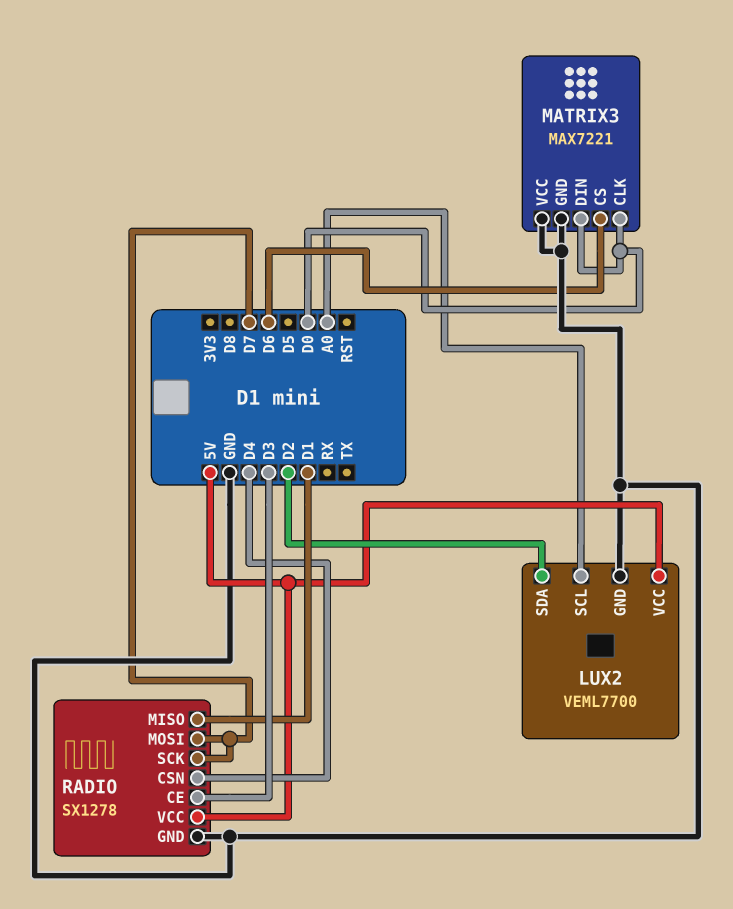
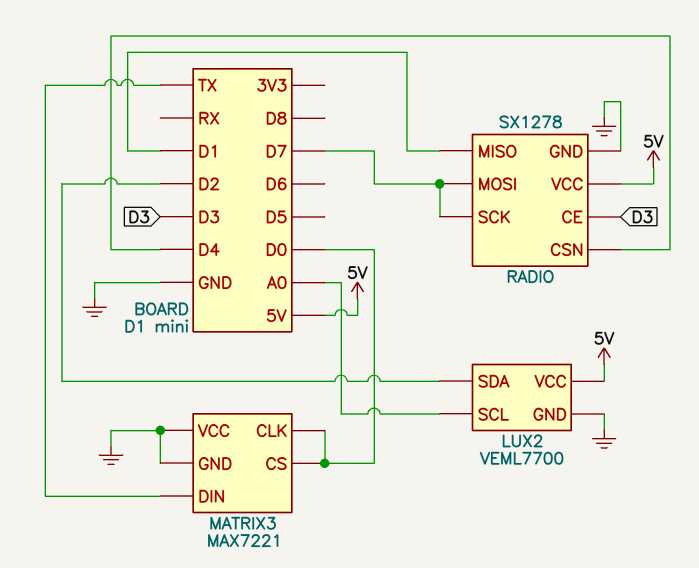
MATRIX3 pin CS: D6 -> D0
MATRIX3 pin DIN: D0 -> TX

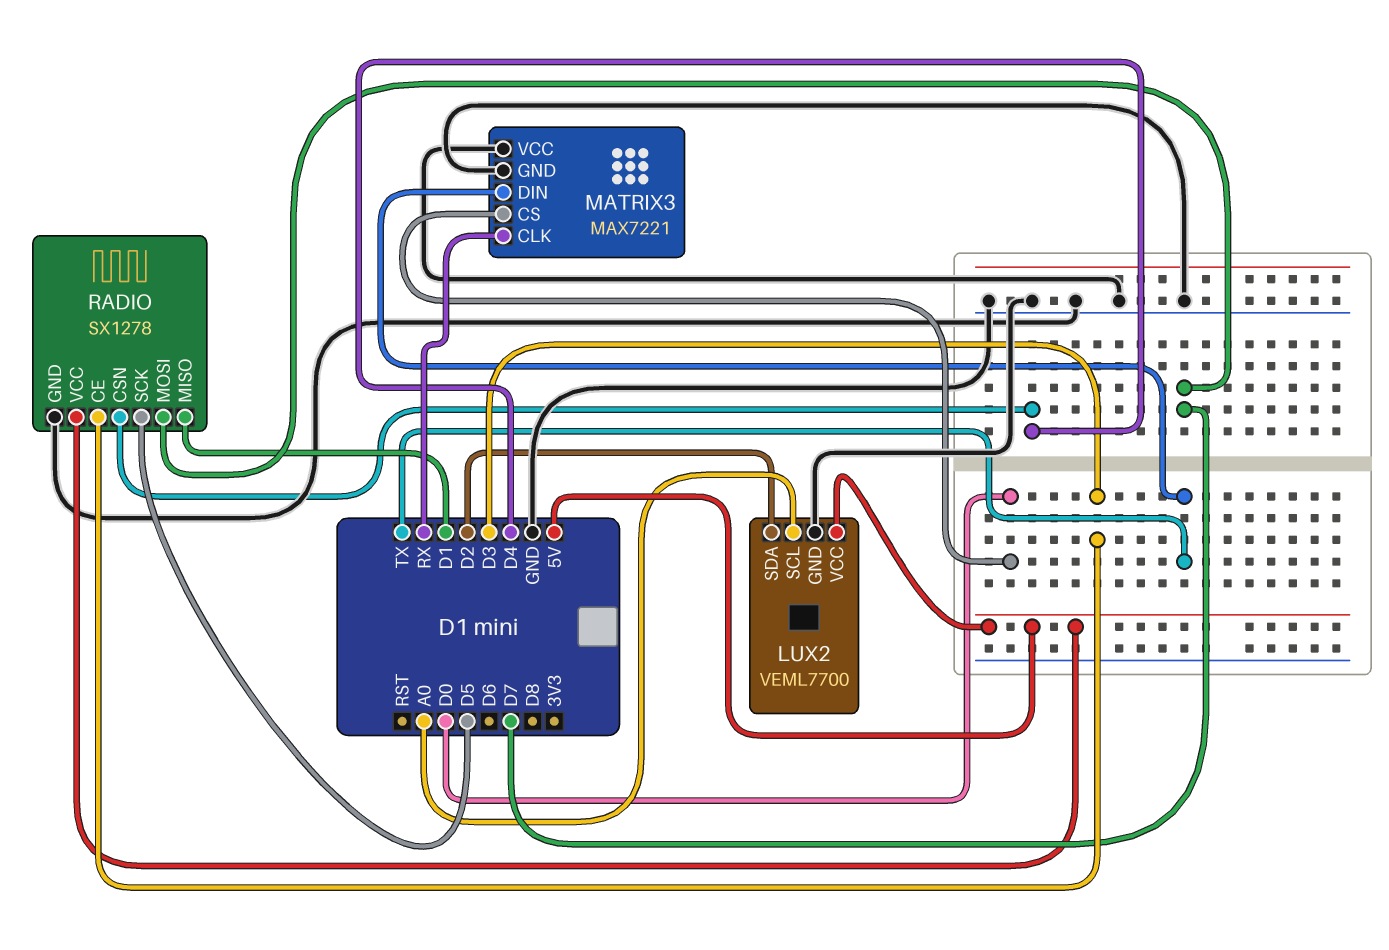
MATRIX3 pin CLK: D0 -> RX
RADIO pin SCK: D7 -> D5

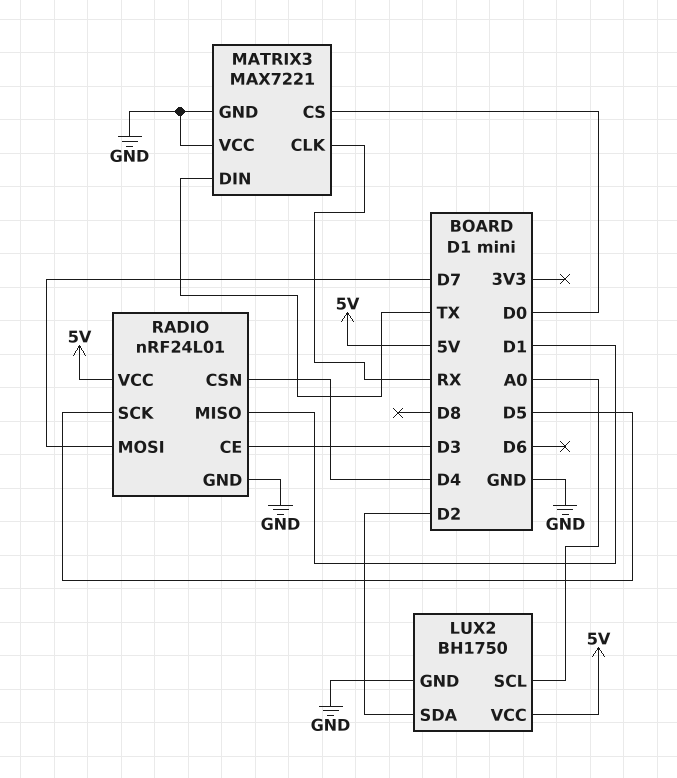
LUX2: VEML7700 -> BH1750
RADIO: SX1278 -> nRF24L01

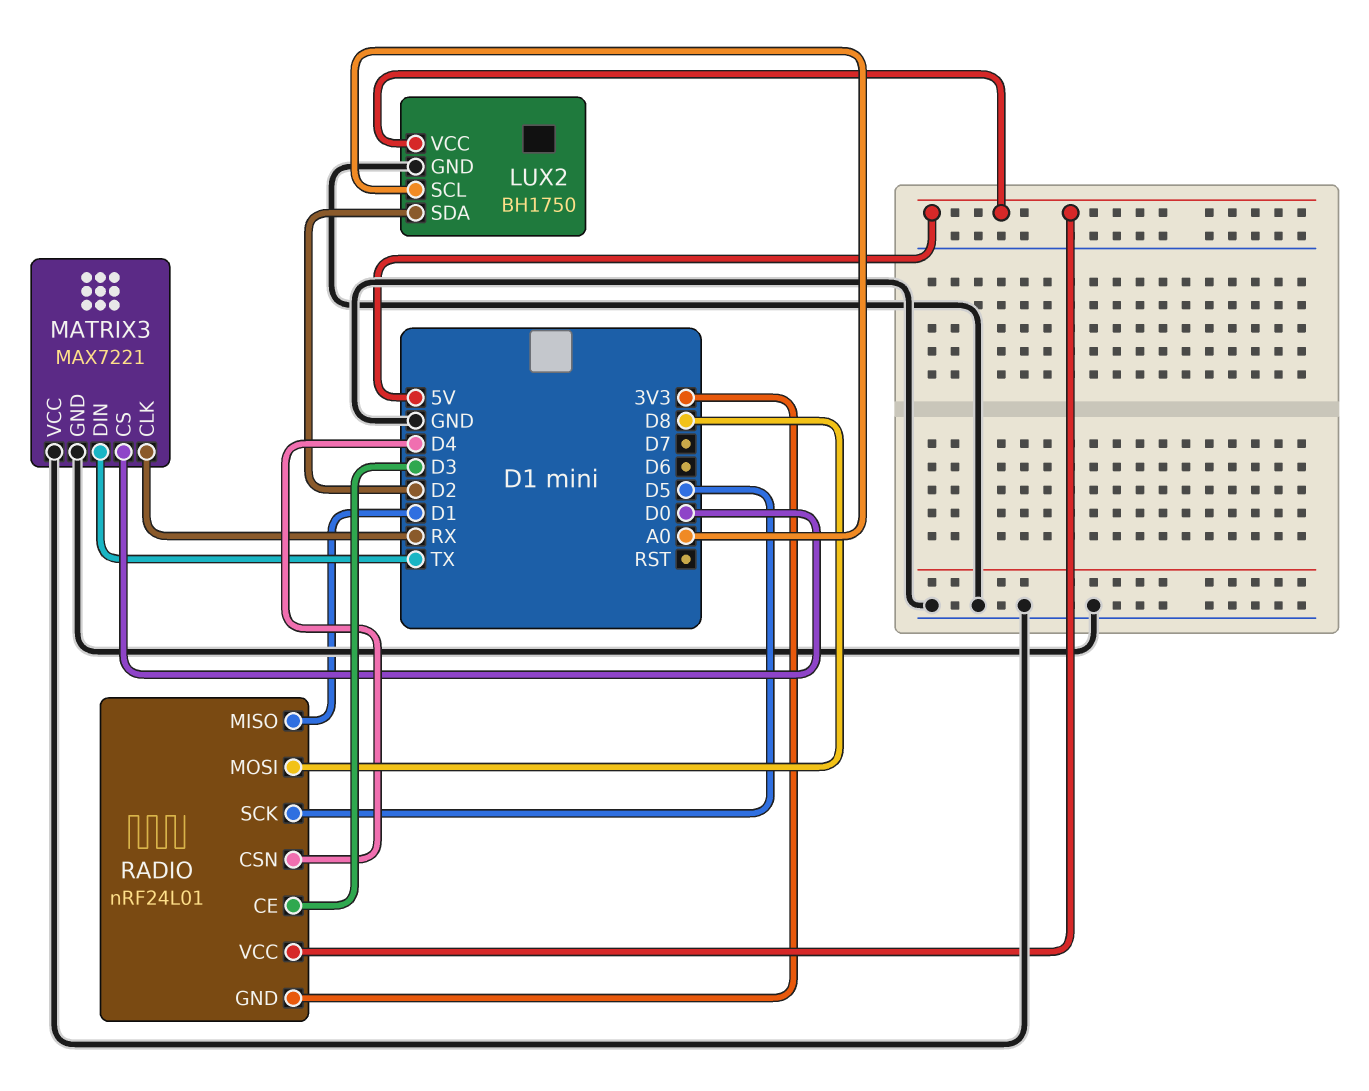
RADIO pin GND: GND -> 3V3
RADIO pin MOSI: D7 -> D8

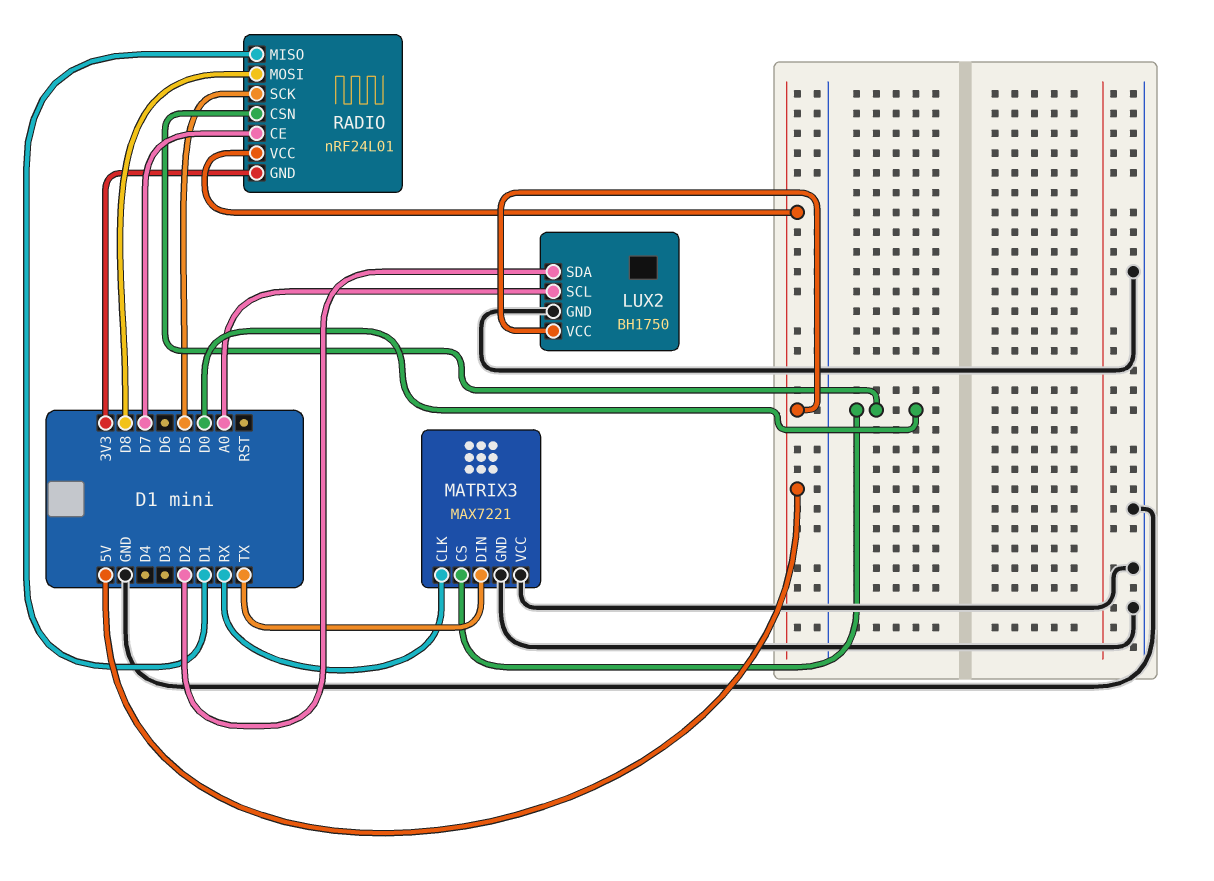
RADIO pin CE: D3 -> D7
RADIO pin CSN: D4 -> D0

